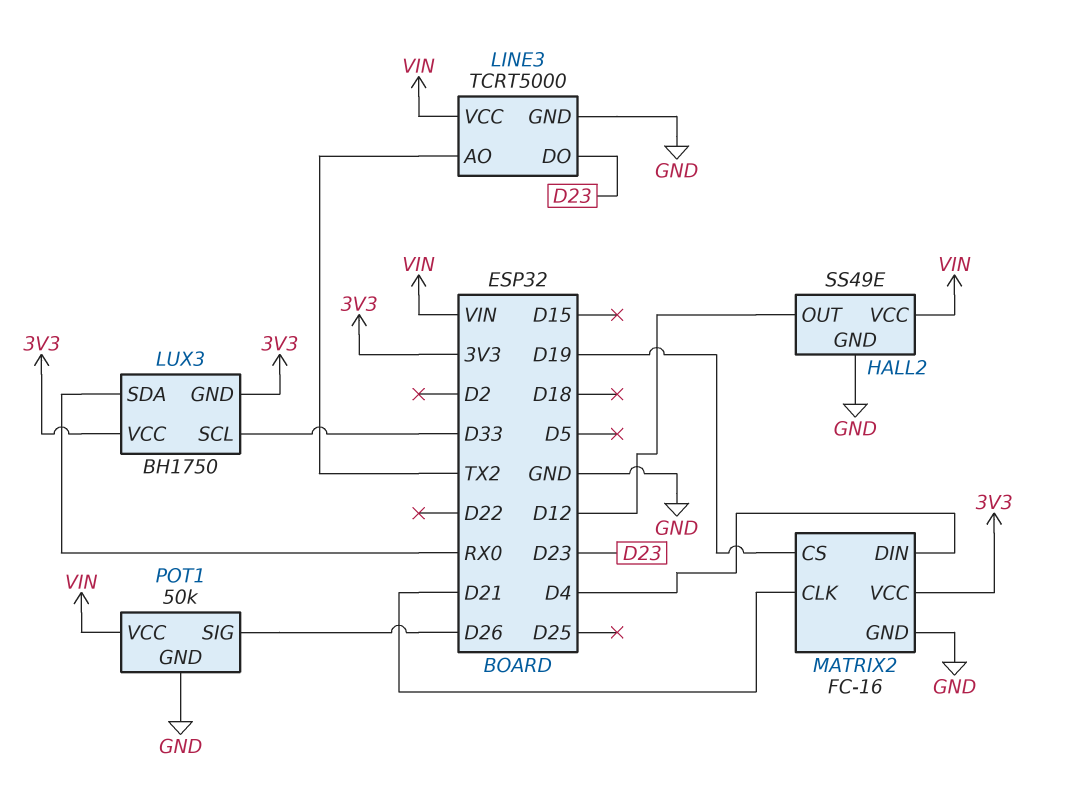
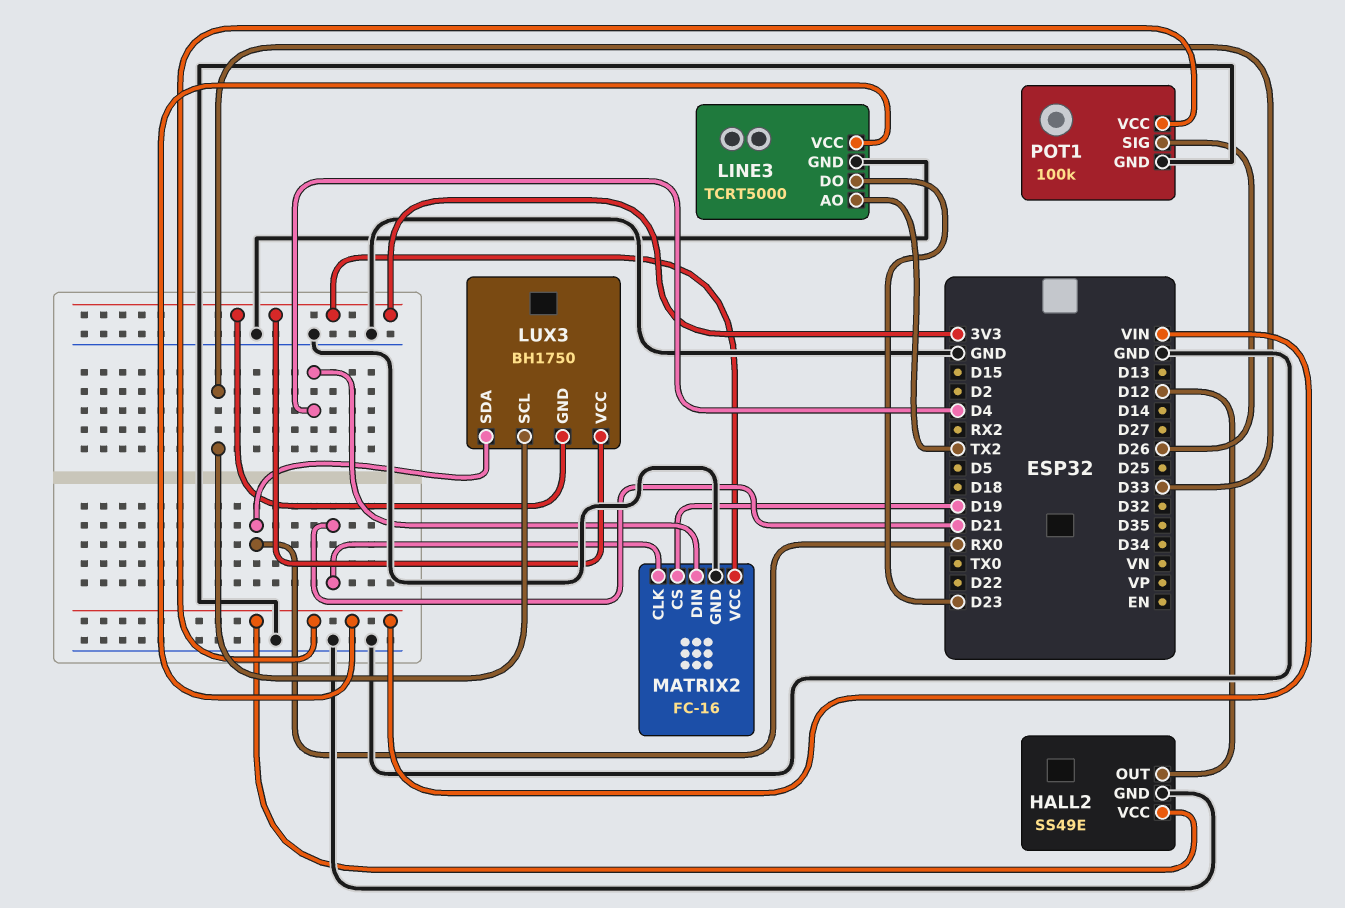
POT1: 50k -> 100k

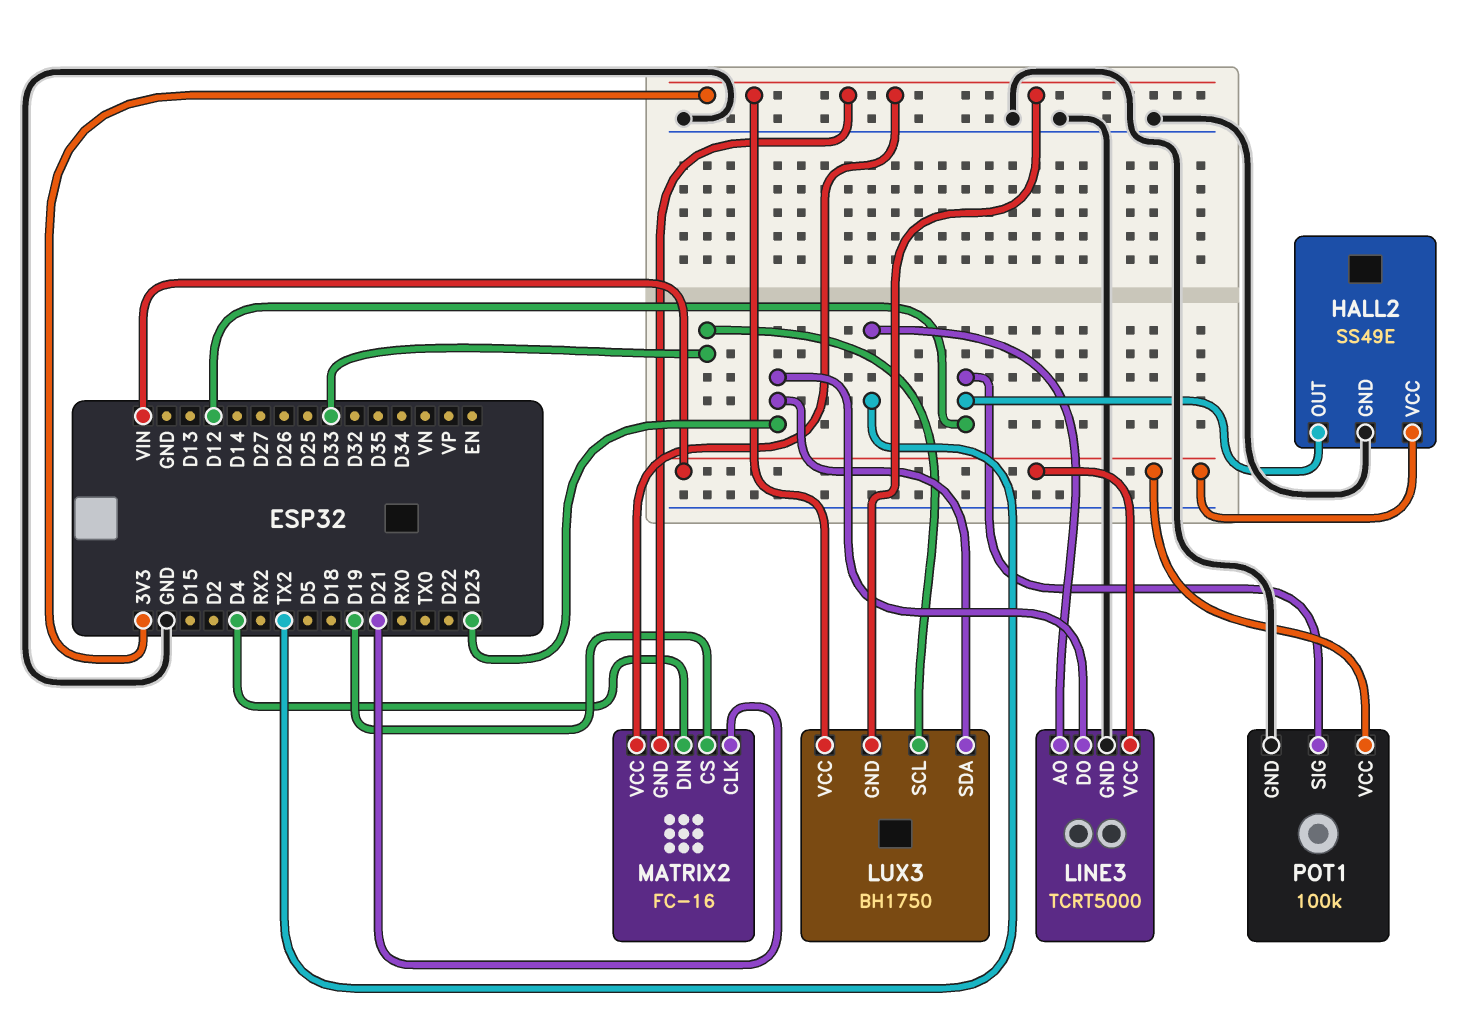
LUX3 pin SDA: RX0 -> D23
MATRIX2 pin GND: GND -> 3V3
POT1 pin SIG: D26 -> D12

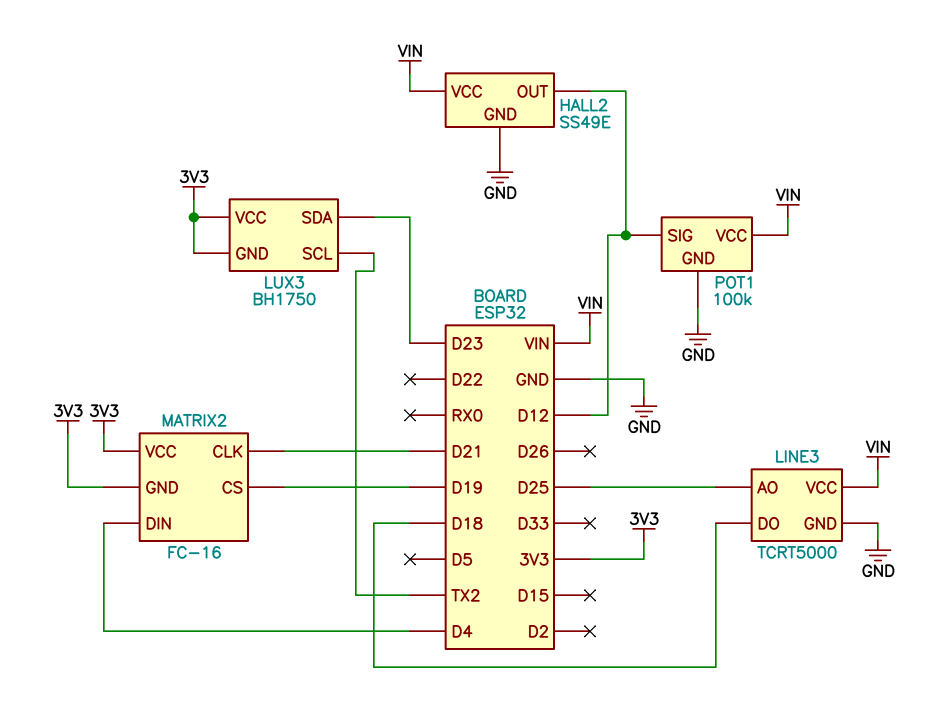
LINE3 pin AO: TX2 -> D25
LINE3 pin DO: D23 -> D18
LUX3 pin SCL: D33 -> TX2

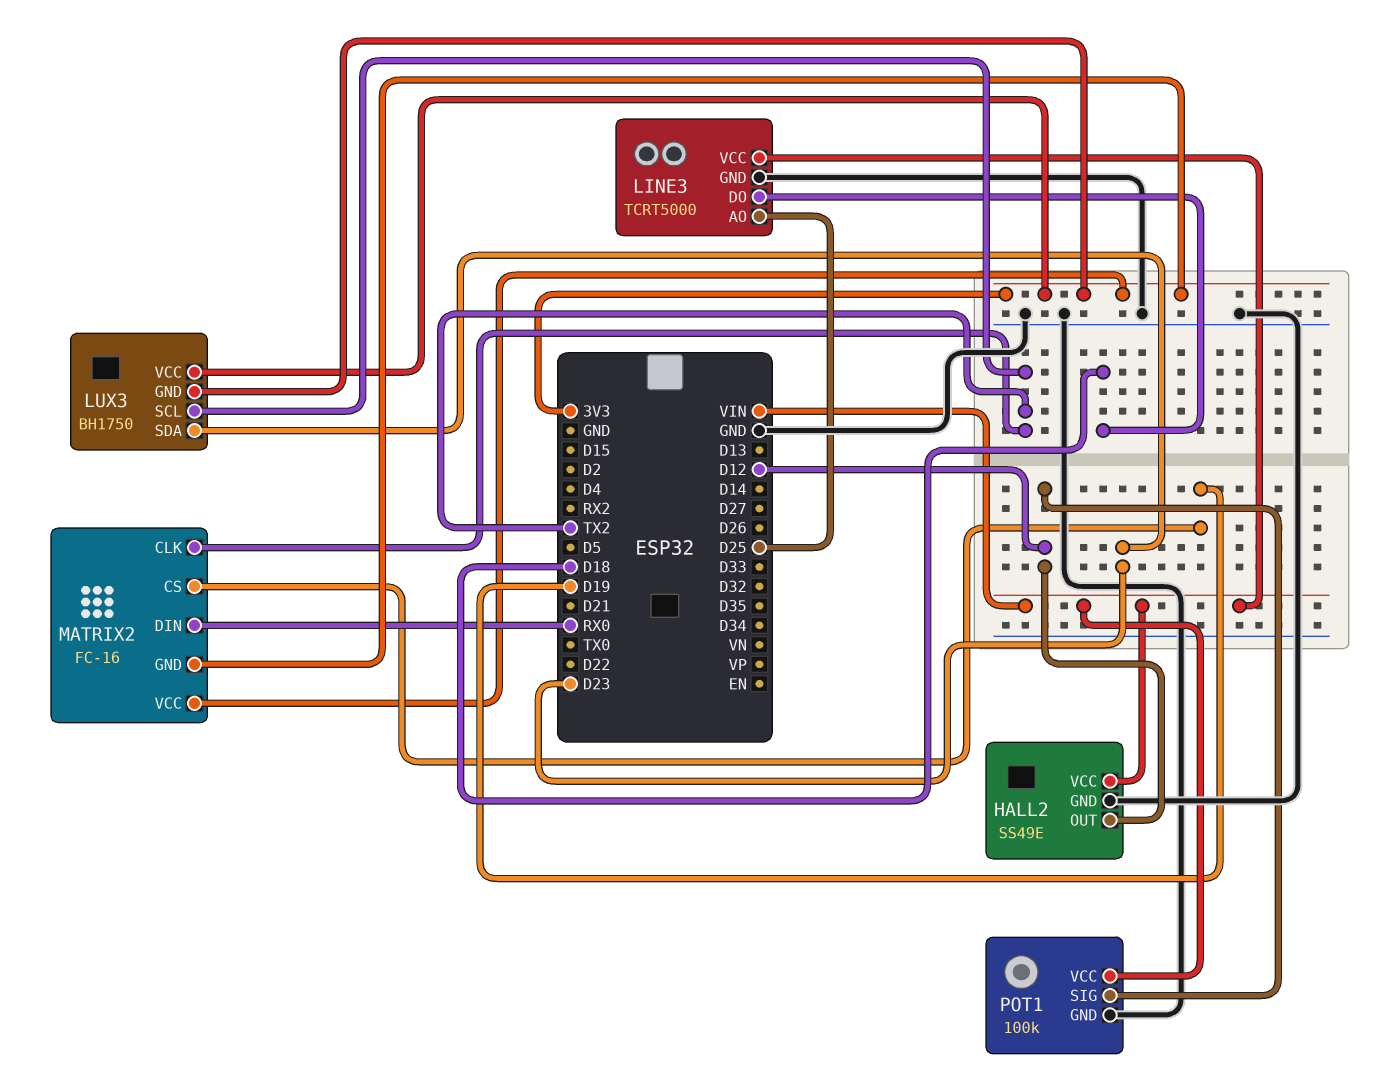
MATRIX2 pin CLK: D21 -> TX2
MATRIX2 pin DIN: D4 -> RX0

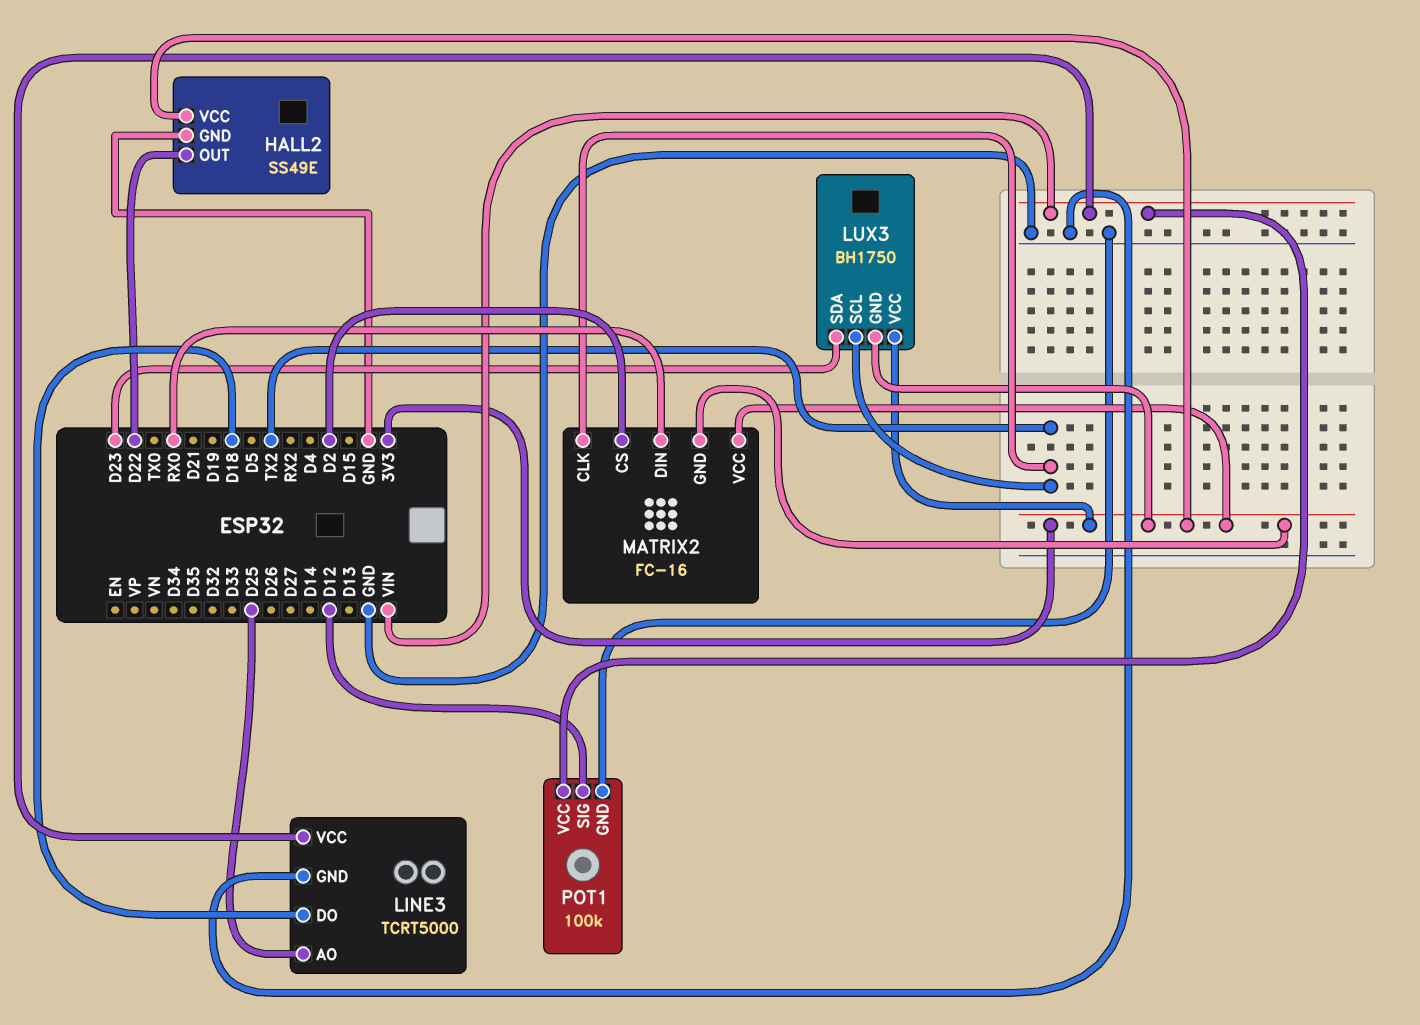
HALL2 pin OUT: D12 -> D22
HALL2 pin VCC: VIN -> 3V3
MATRIX2 pin CS: D19 -> D2

